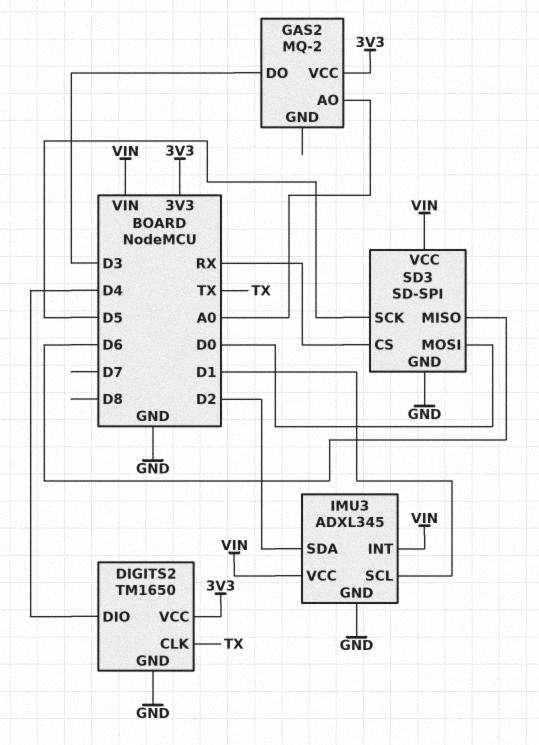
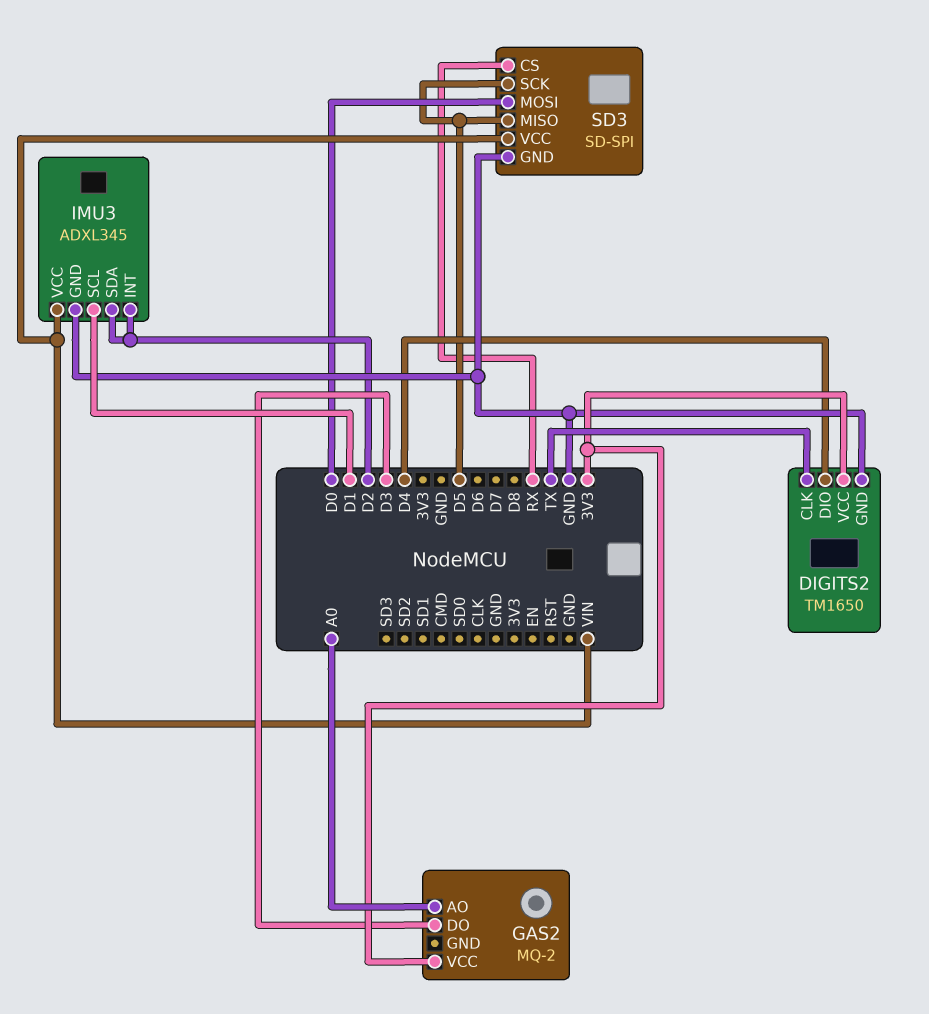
IMU3 pin INT: VIN -> D2
SD3 pin MISO: D6 -> D5

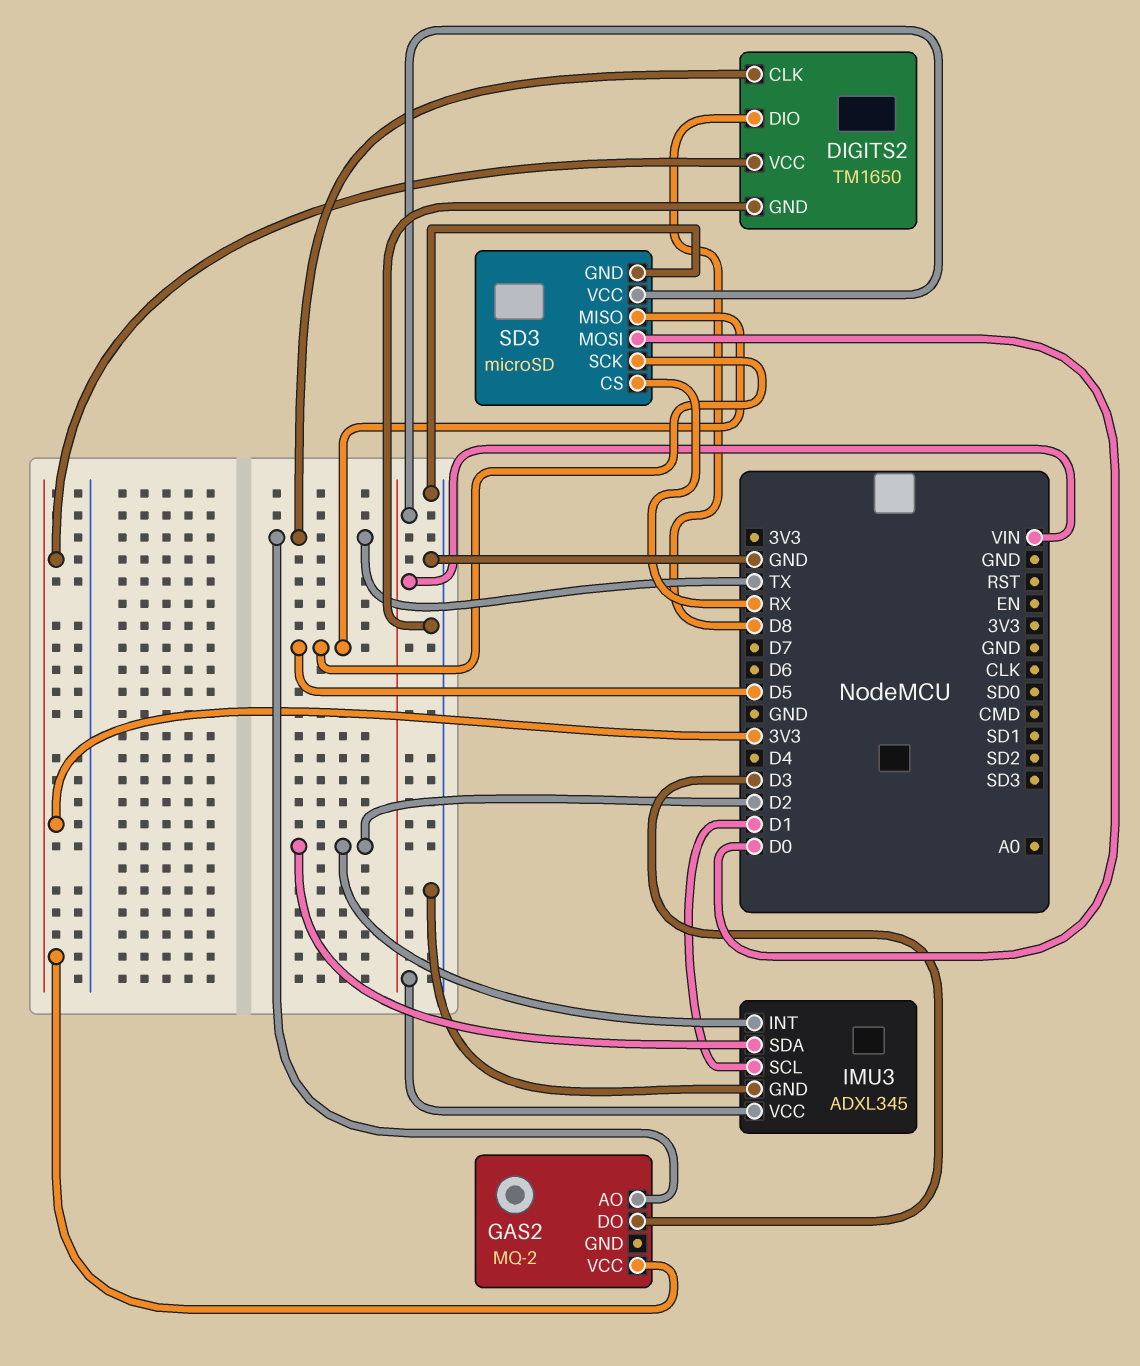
DIGITS2 pin DIO: D4 -> D8
GAS2 pin AO: A0 -> TX
SD3: SD-SPI -> microSD

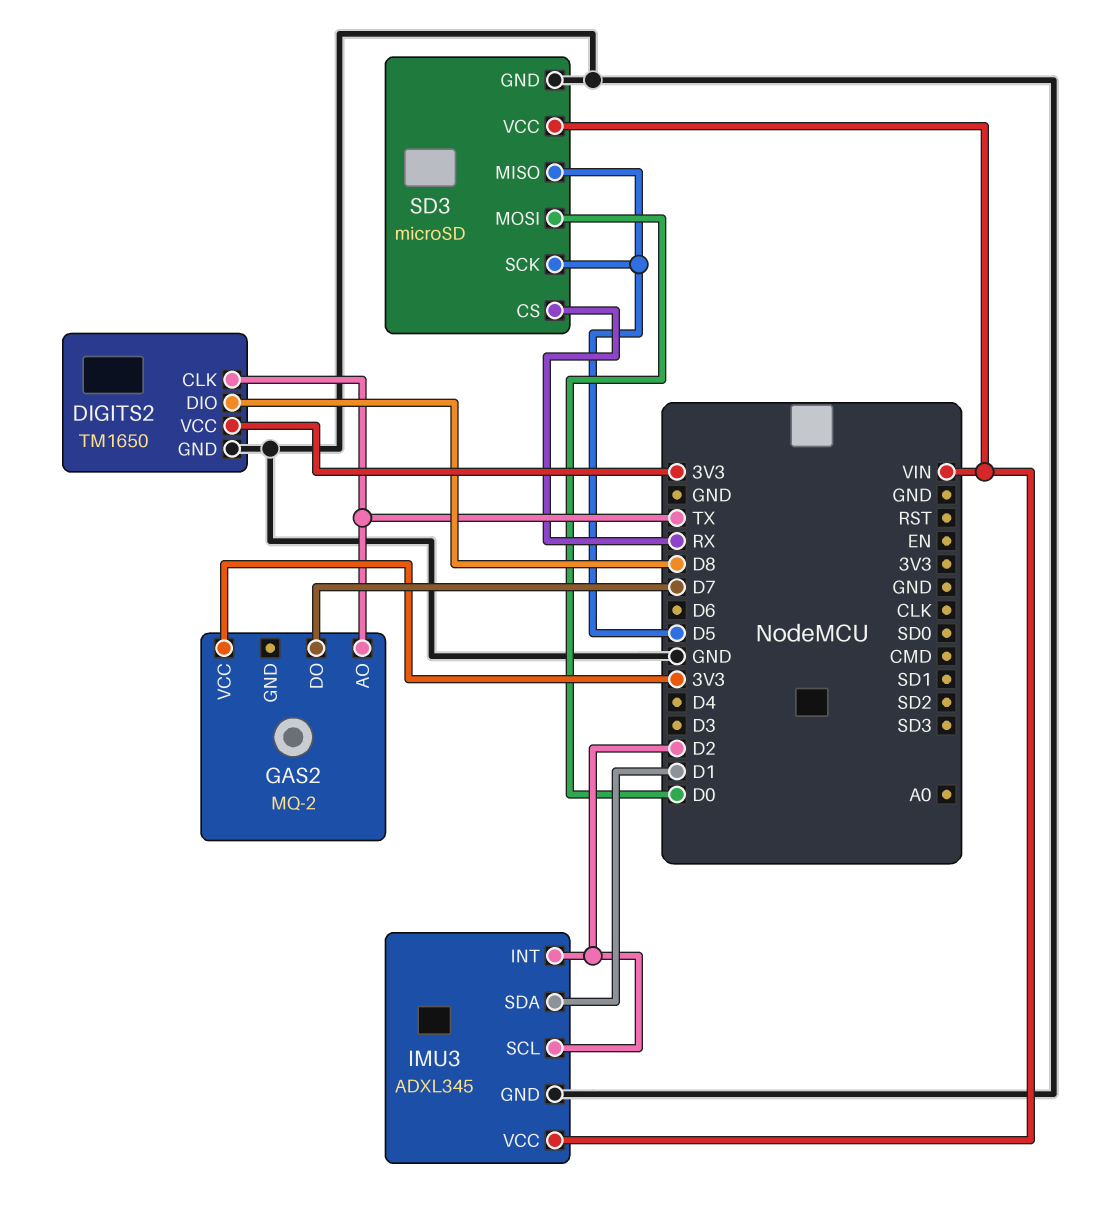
GAS2 pin DO: D3 -> D7
IMU3 pin SCL: D1 -> D2
IMU3 pin SDA: D2 -> D1

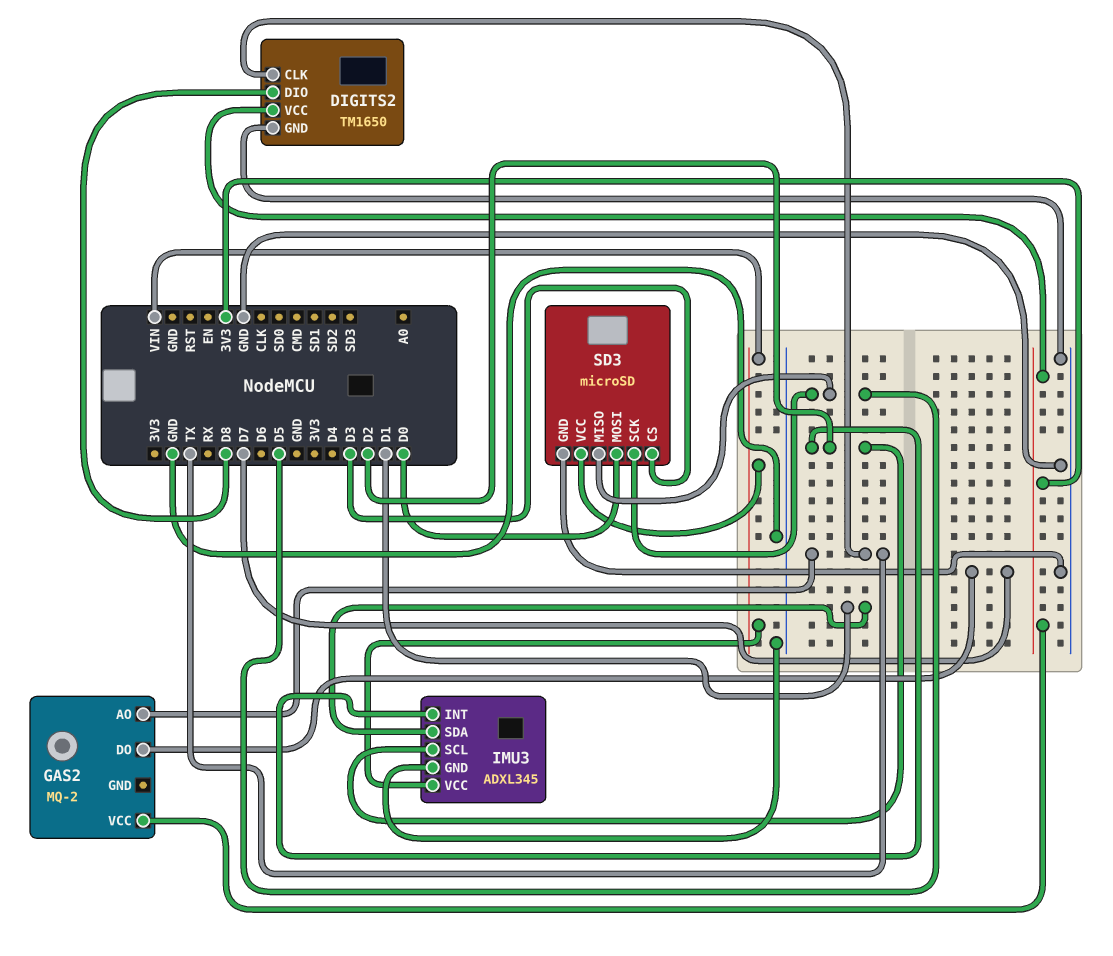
SD3 pin CS: RX -> D3

